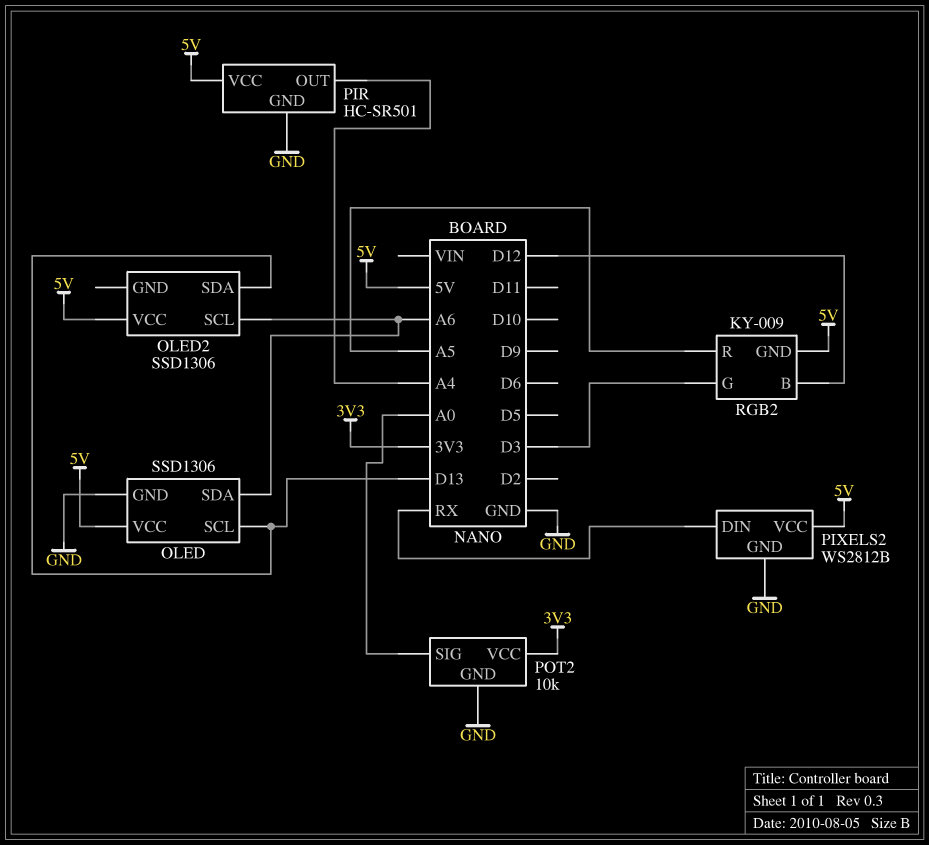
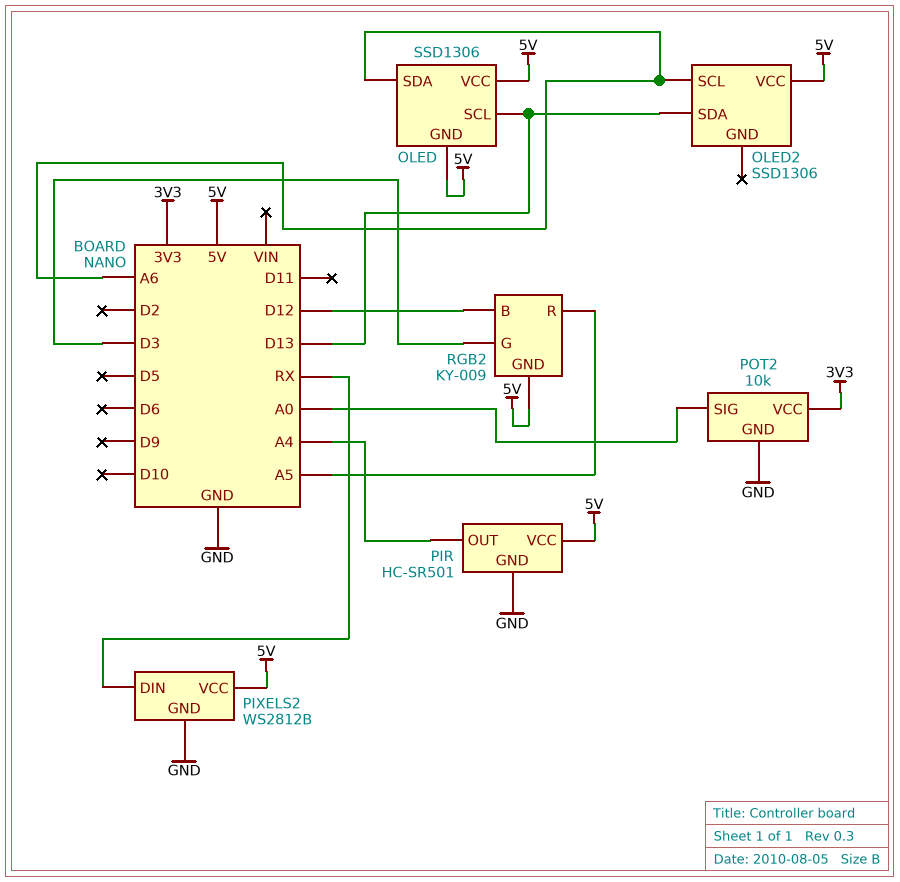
OLED pin GND: GND -> 5V

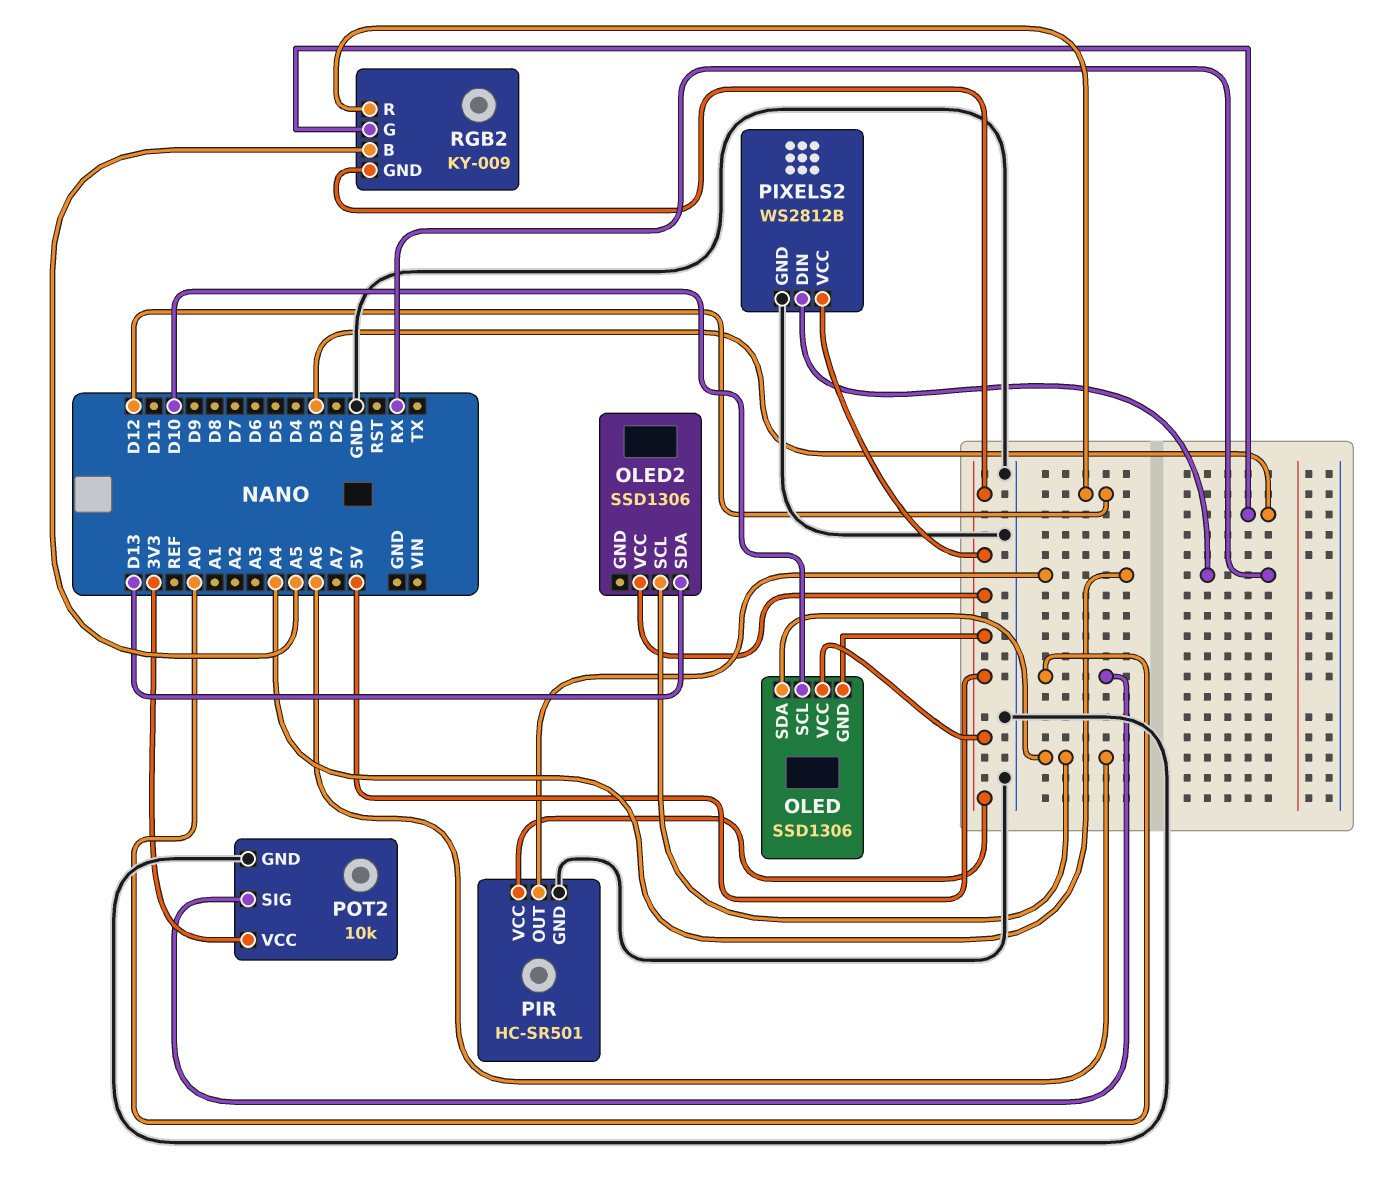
OLED pin SCL: D13 -> D10
RGB2 pin B: D12 -> A5
RGB2 pin R: A5 -> D12

